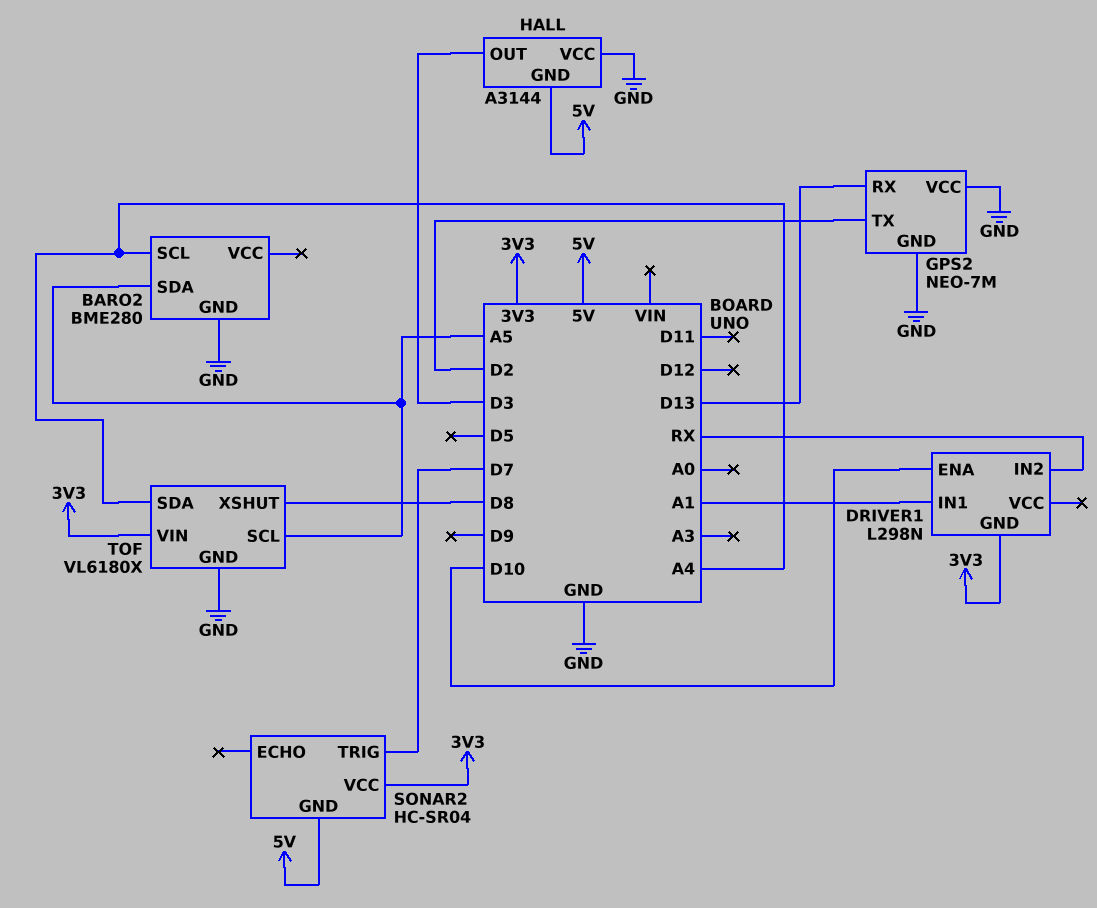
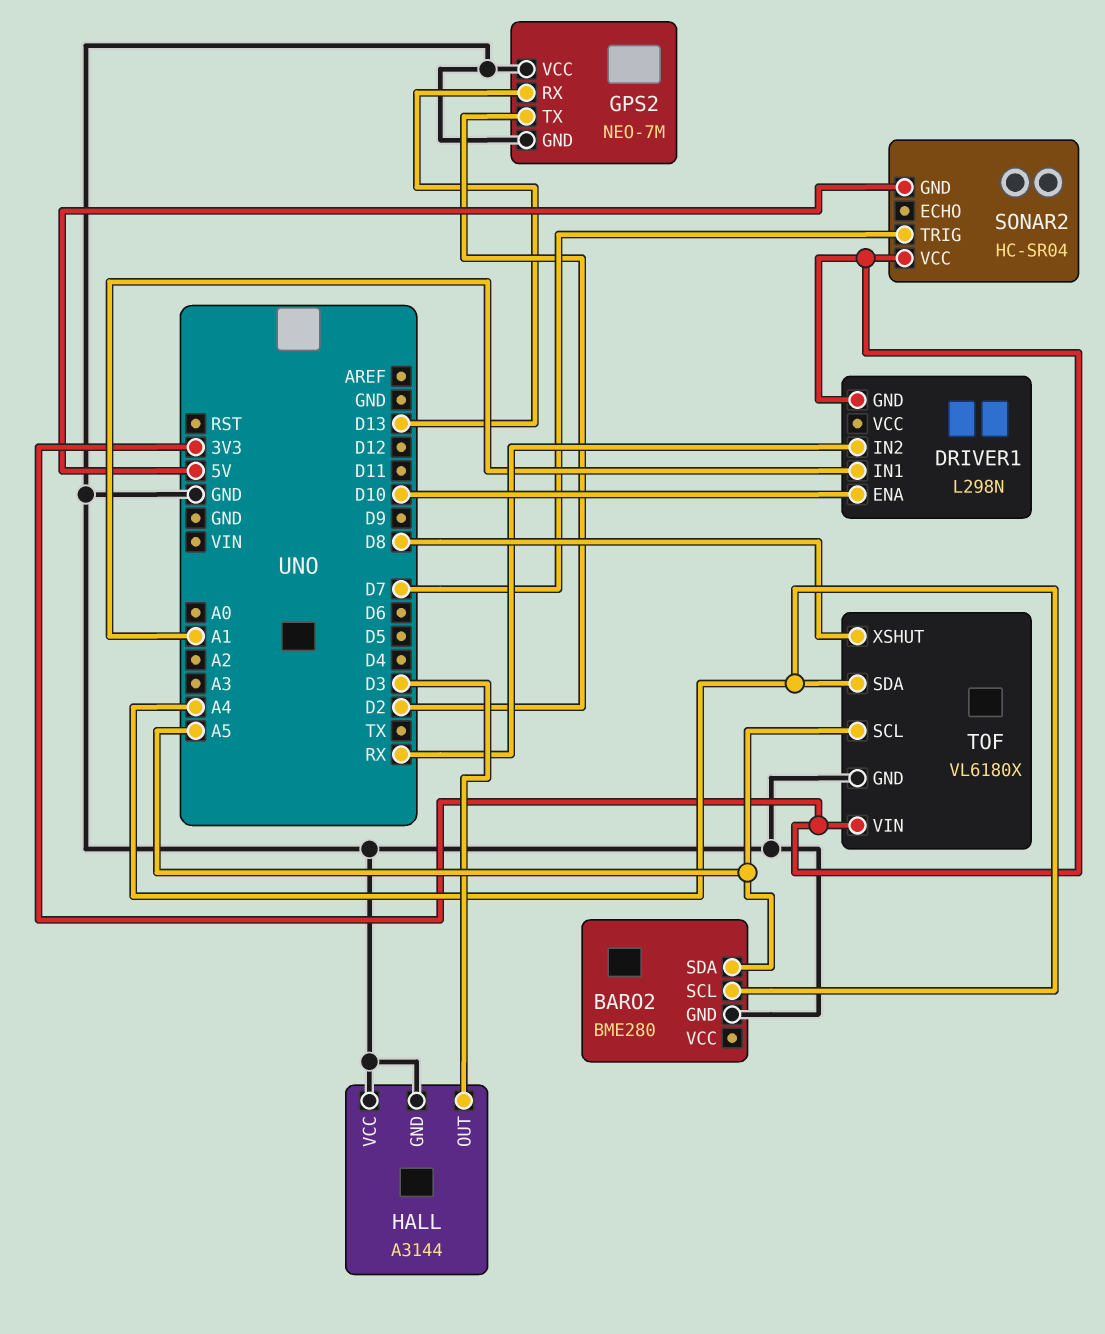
HALL pin GND: 5V -> GND

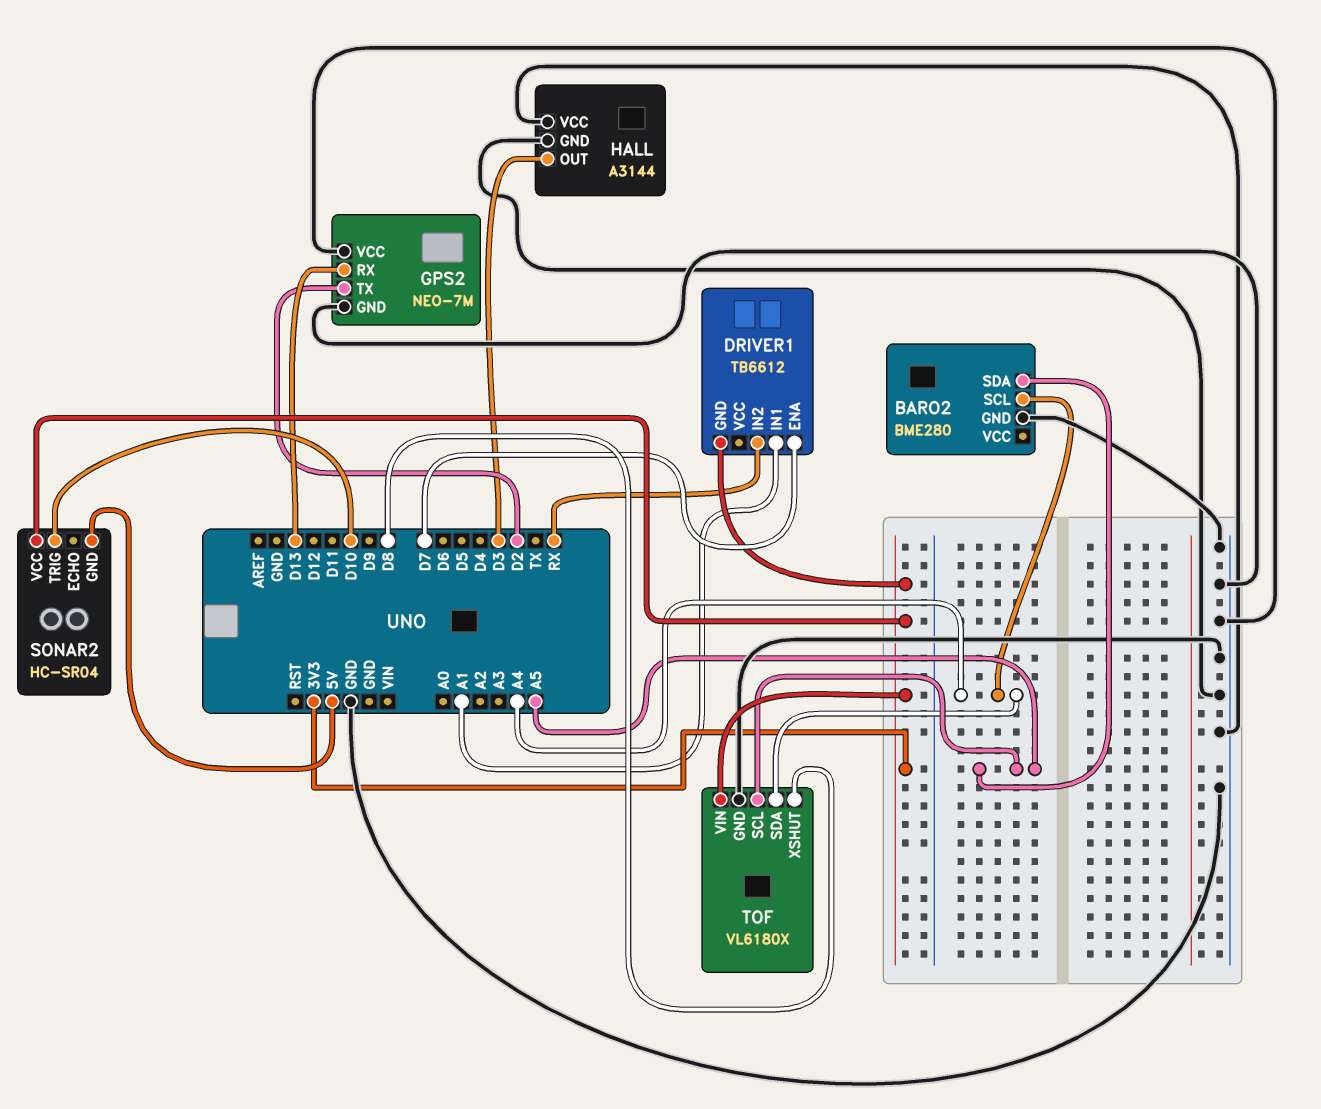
DRIVER1: L298N -> TB6612
DRIVER1 pin ENA: D10 -> D7
SONAR2 pin TRIG: D7 -> D10

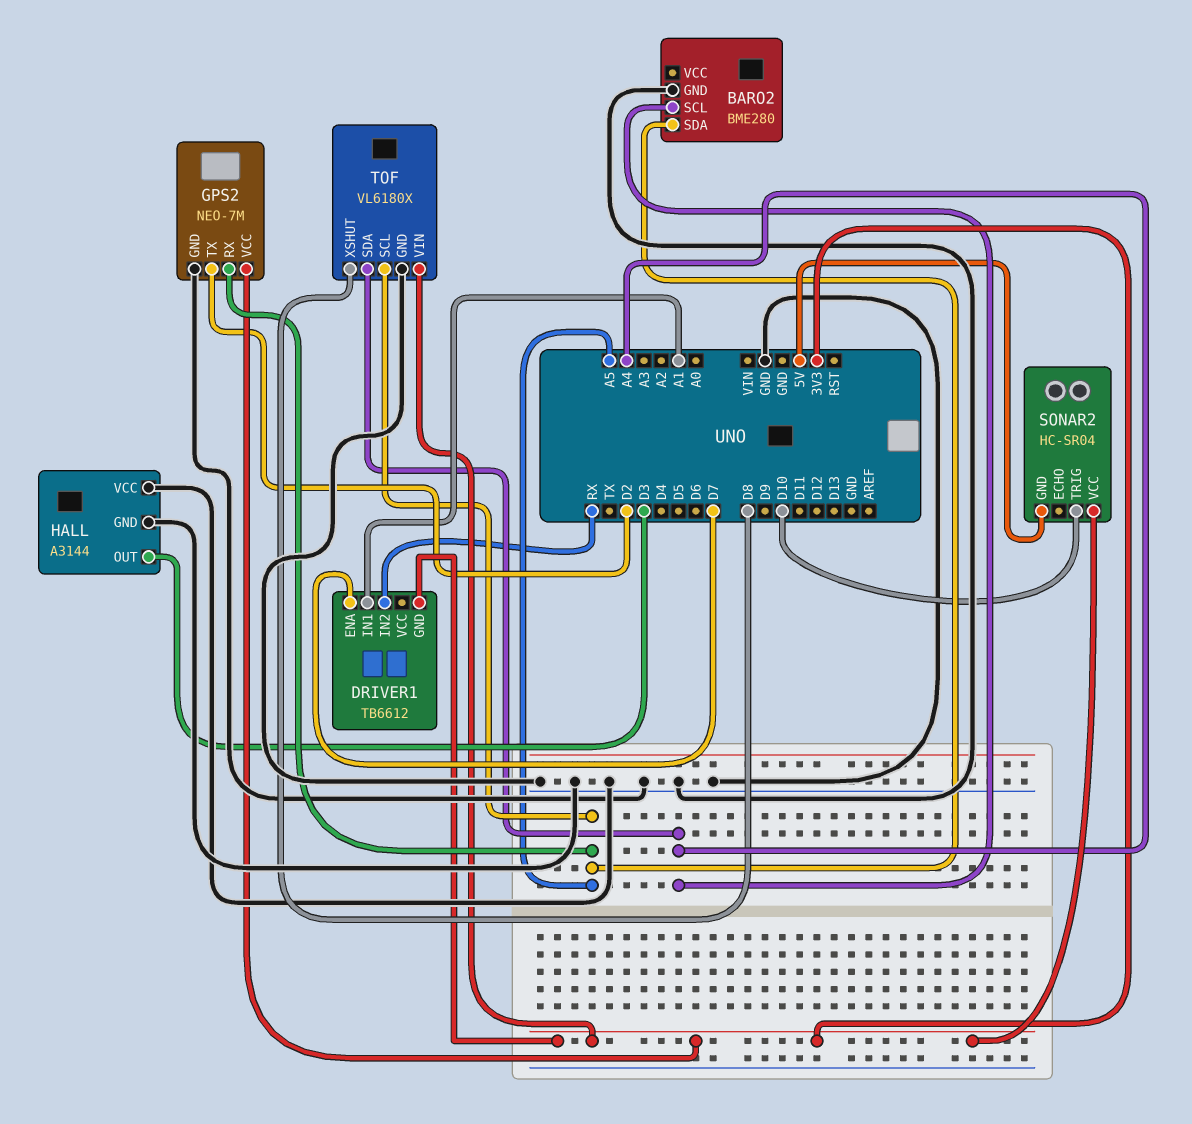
GPS2 pin RX: D13 -> A5
GPS2 pin VCC: GND -> 3V3

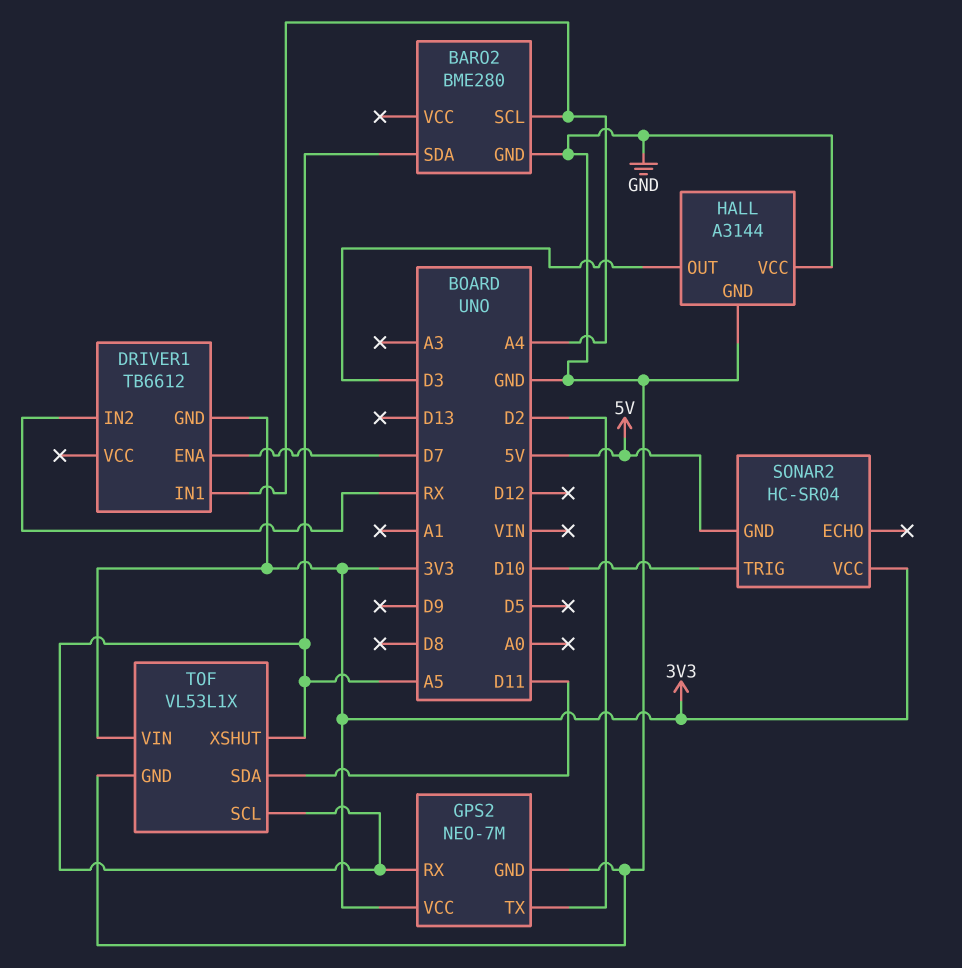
DRIVER1 pin IN1: A1 -> A4
TOF: VL6180X -> VL53L1X
TOF pin SDA: A4 -> D11
TOF pin XSHUT: D8 -> A5

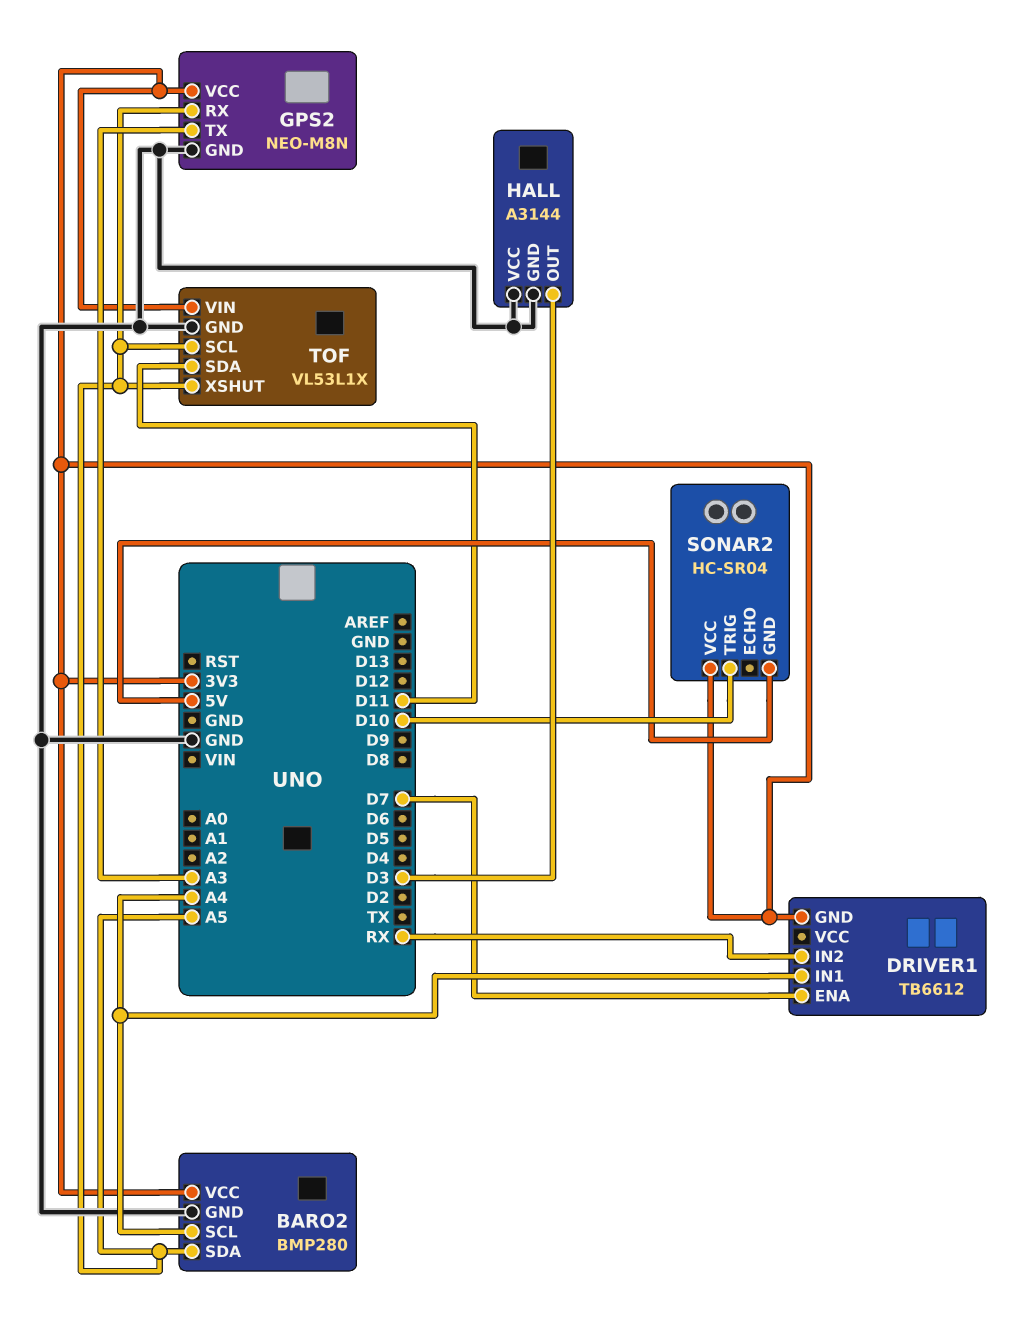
BARO2: BME280 -> BMP280
BARO2 pin VCC: none -> 3V3
GPS2: NEO-7M -> NEO-M8N
GPS2 pin TX: D2 -> A3

